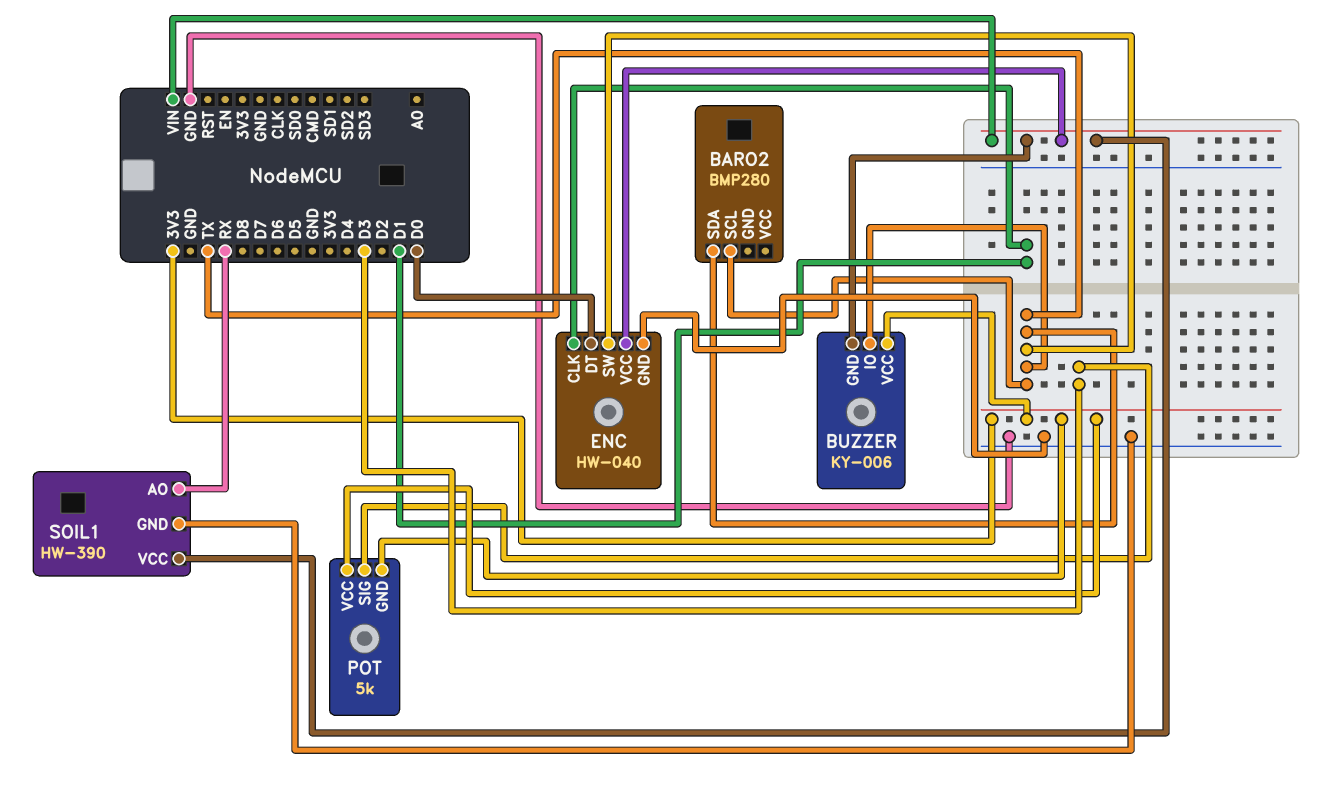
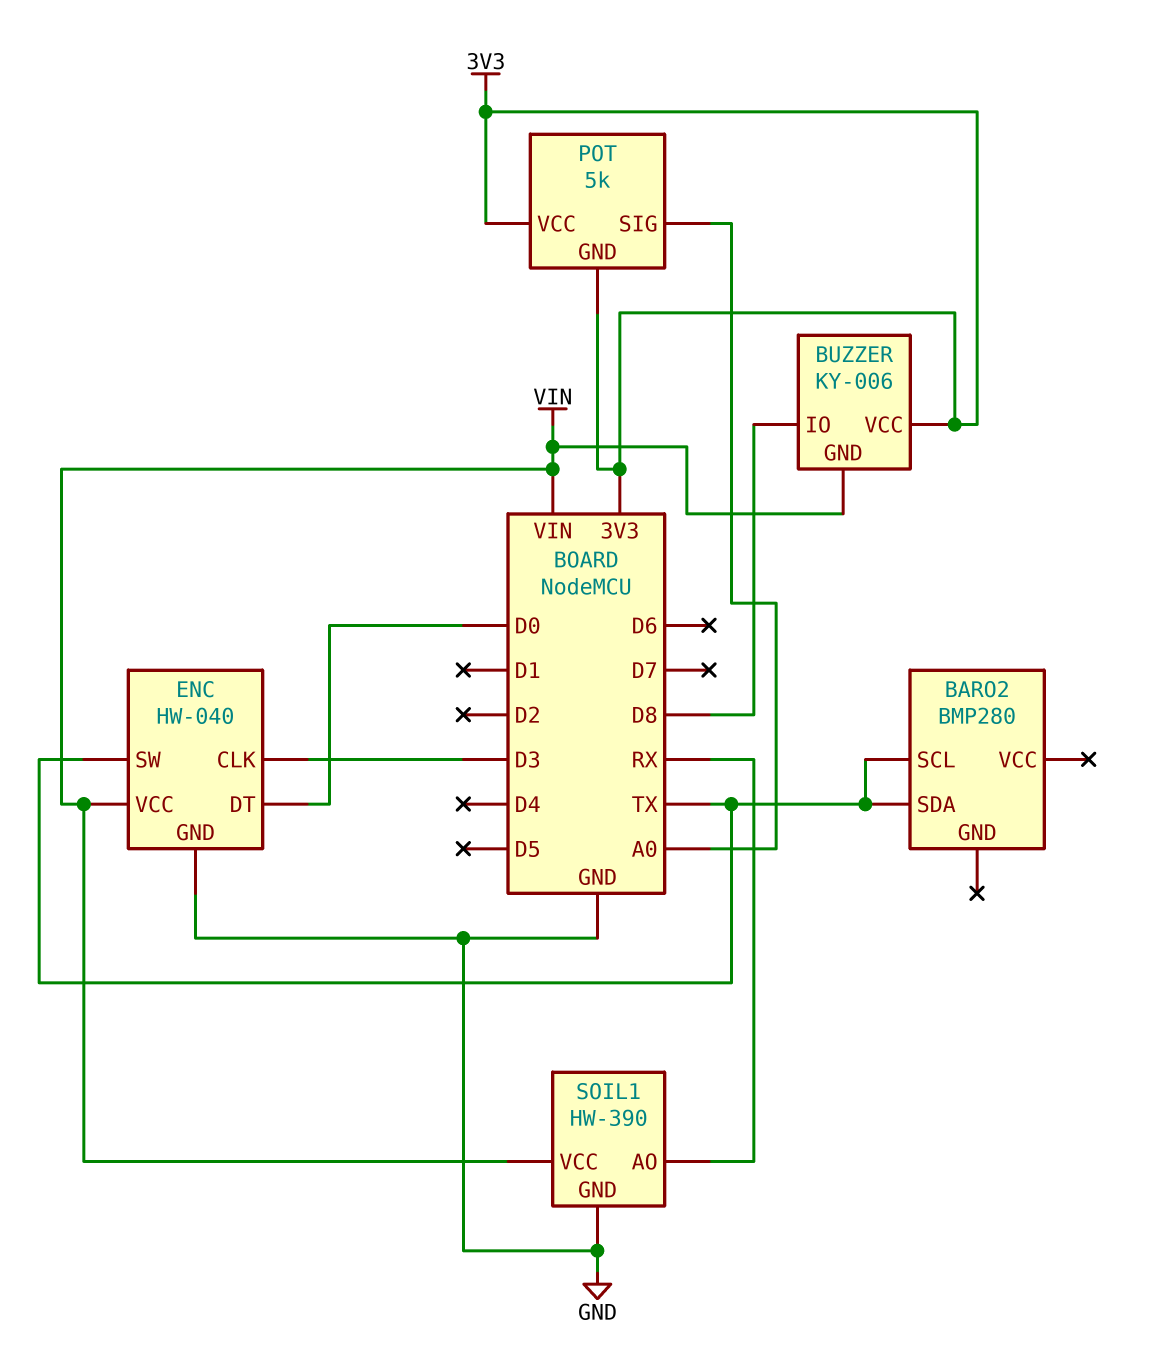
BUZZER pin IO: TX -> D8
ENC pin CLK: D1 -> D3
POT pin SIG: D3 -> A0

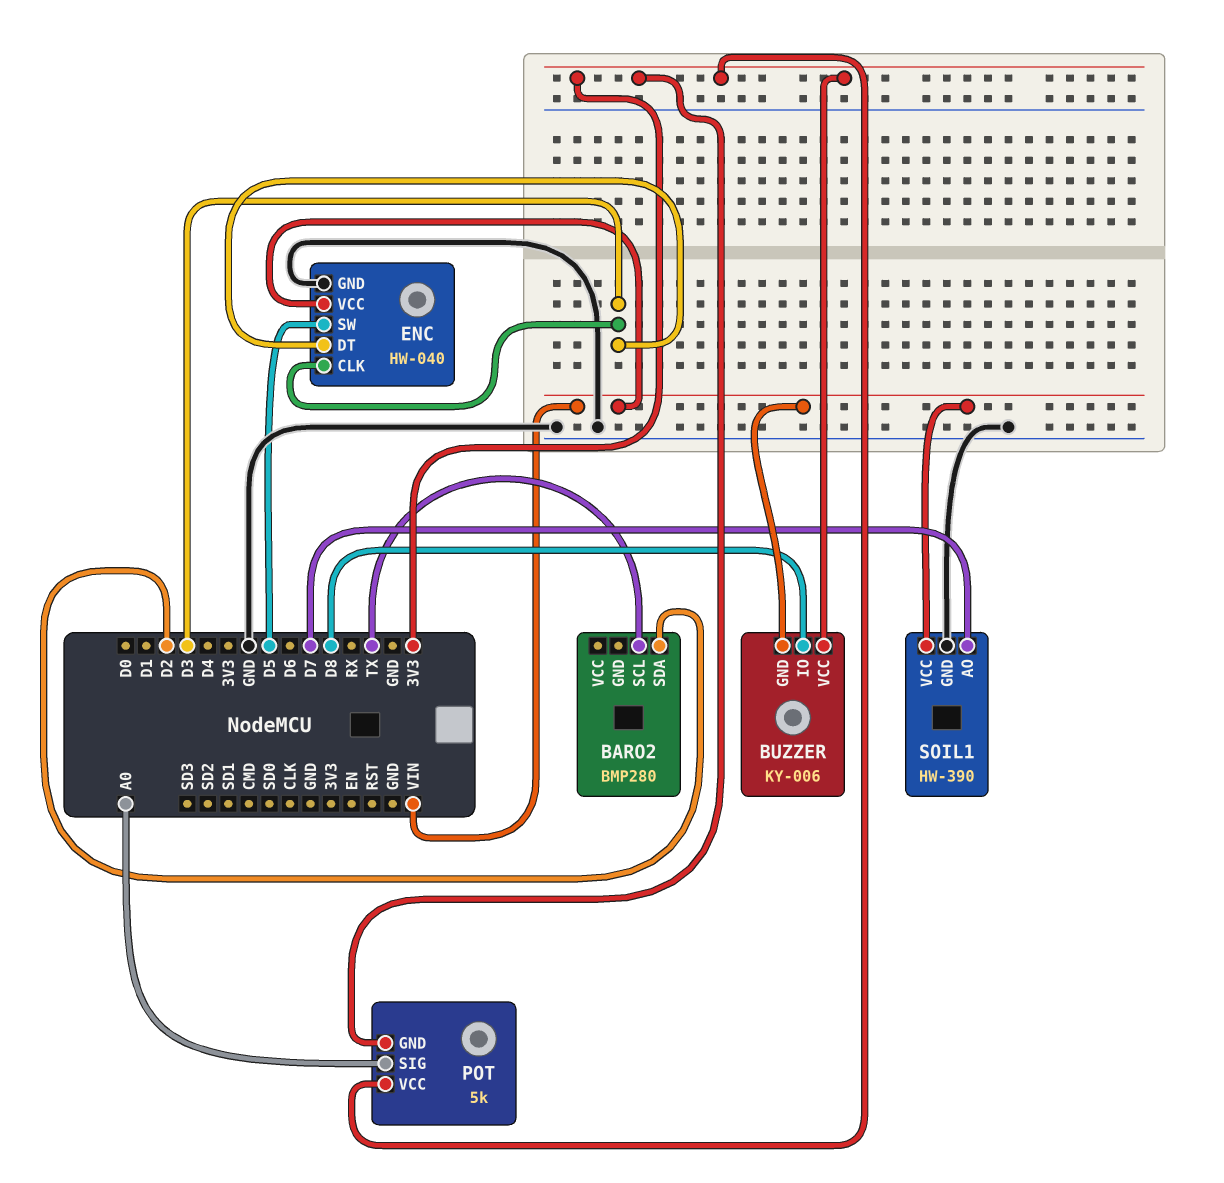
BARO2 pin SDA: TX -> D2
ENC pin DT: D0 -> D3
ENC pin SW: TX -> D5
SOIL1 pin AO: RX -> D7

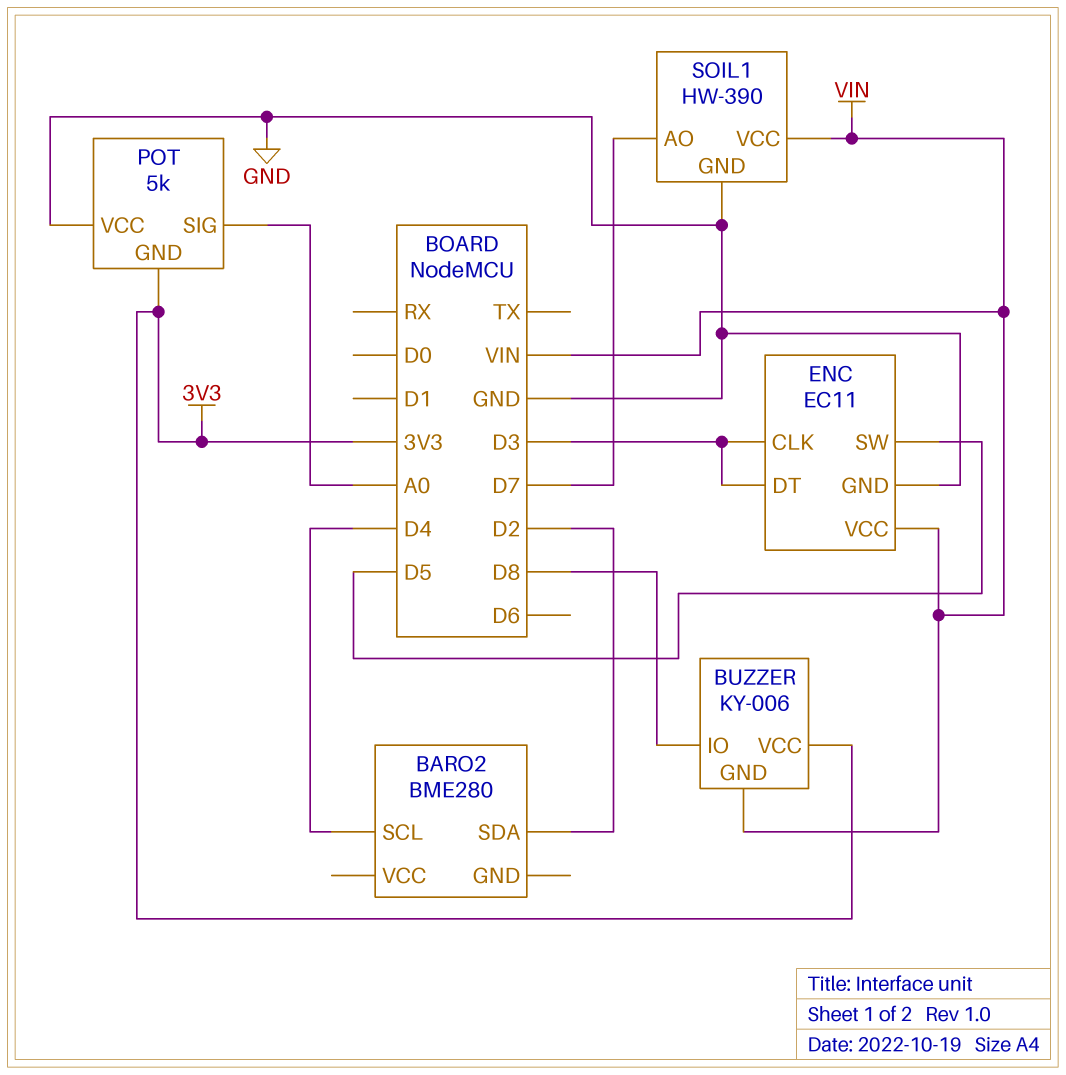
BARO2: BMP280 -> BME280
BARO2 pin SCL: TX -> D4
ENC: HW-040 -> EC11
POT pin VCC: 3V3 -> GND

